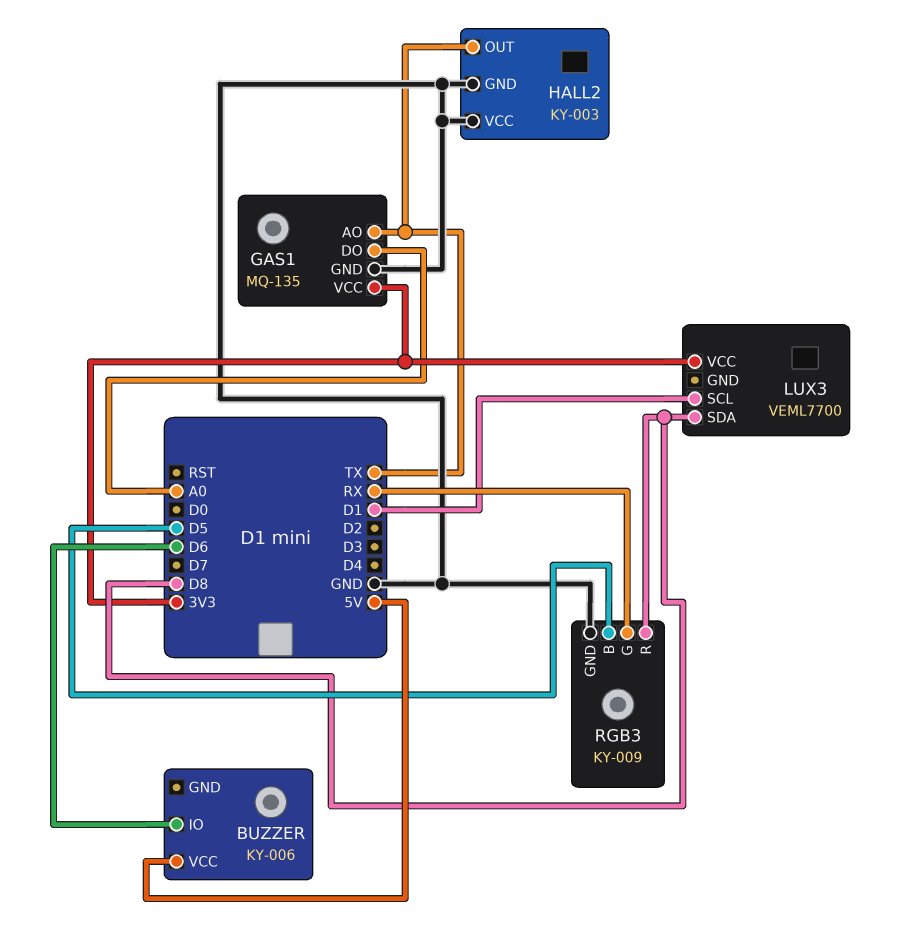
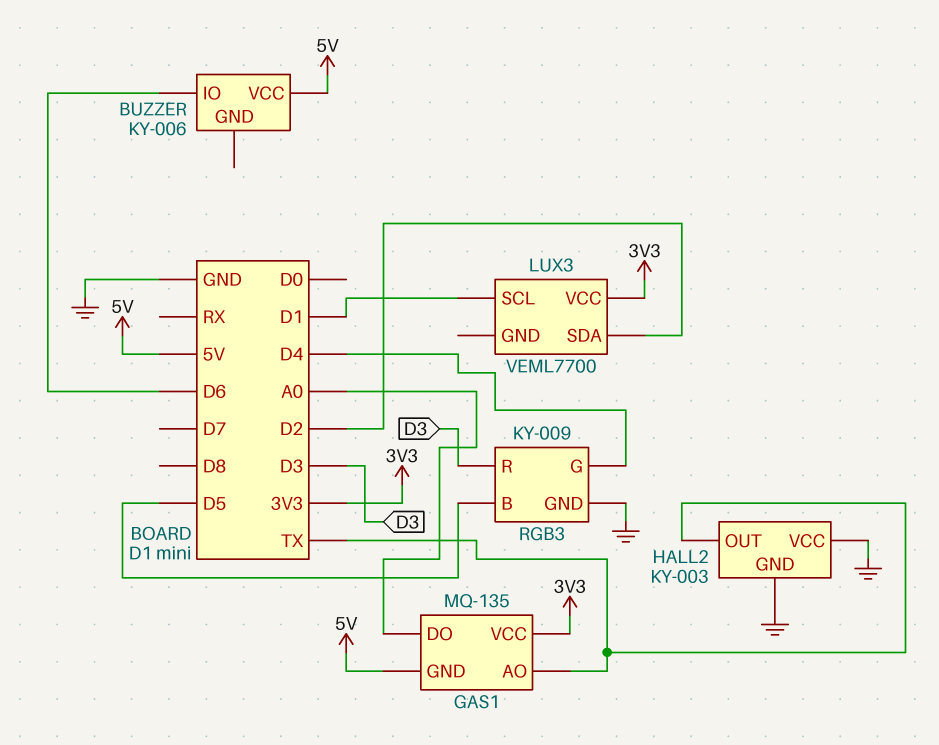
GAS1 pin GND: GND -> 5V
LUX3 pin SDA: D8 -> D2
RGB3 pin G: RX -> D4
RGB3 pin R: D8 -> D3

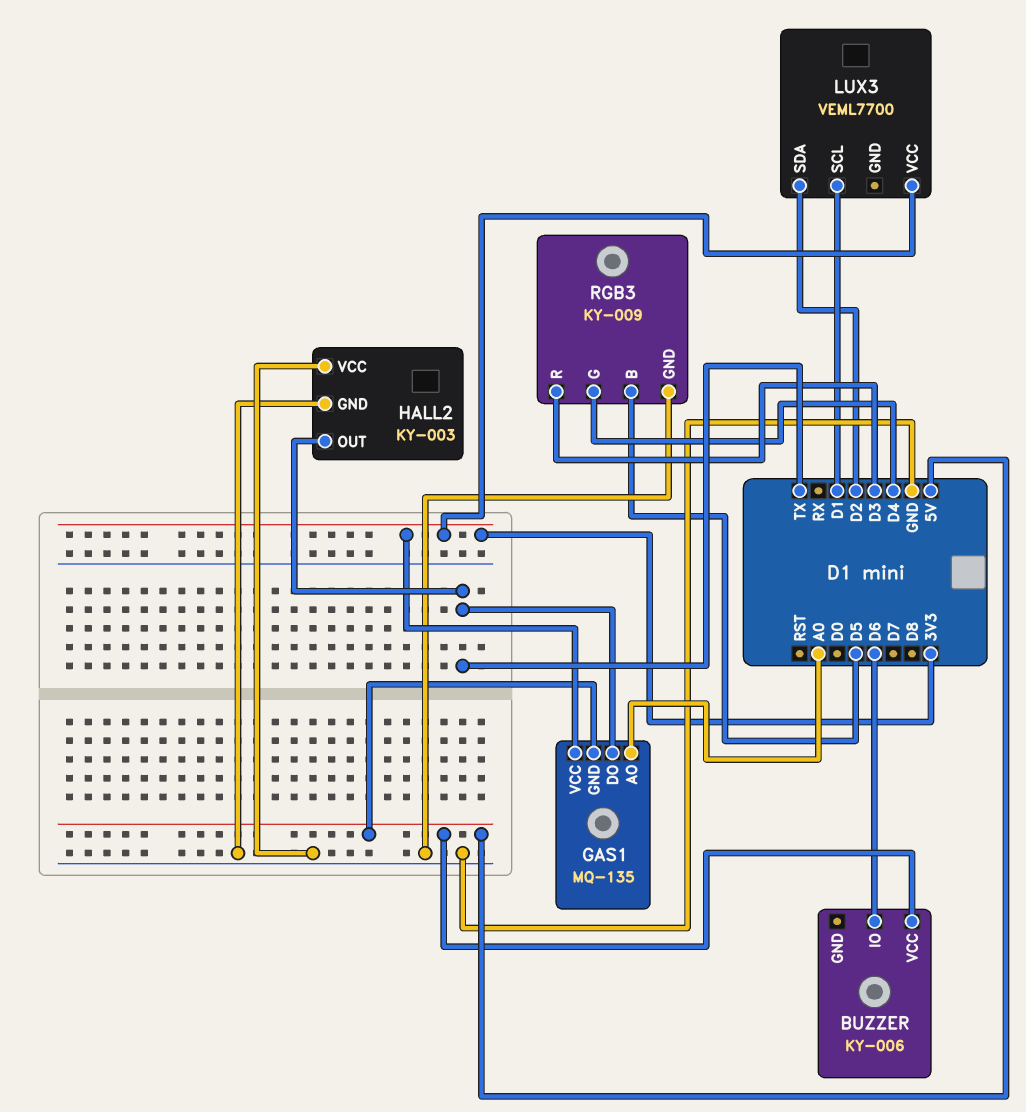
GAS1 pin AO: TX -> A0
GAS1 pin DO: A0 -> TX

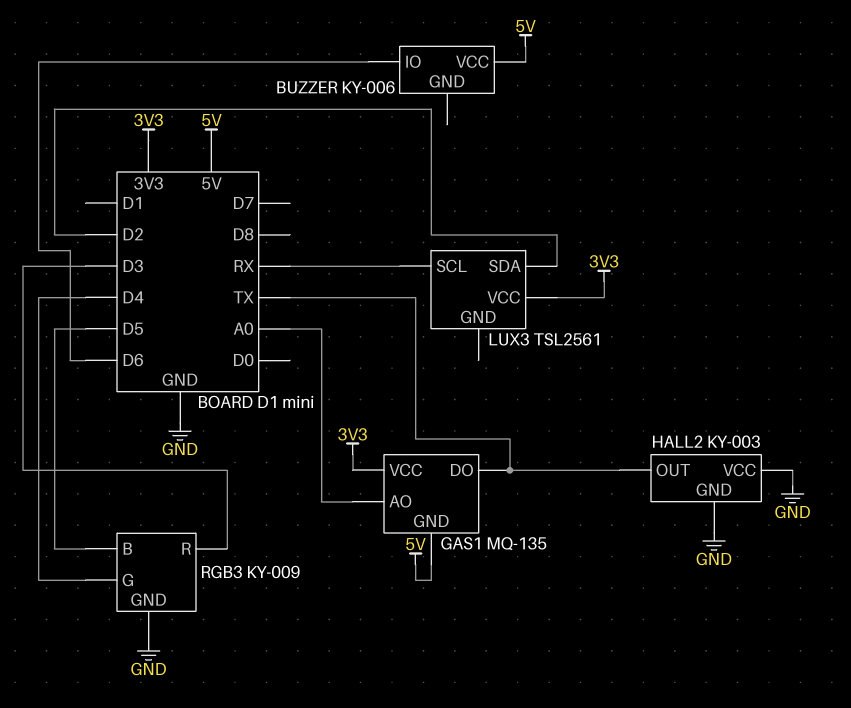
LUX3: VEML7700 -> TSL2561
LUX3 pin SCL: D1 -> RX

